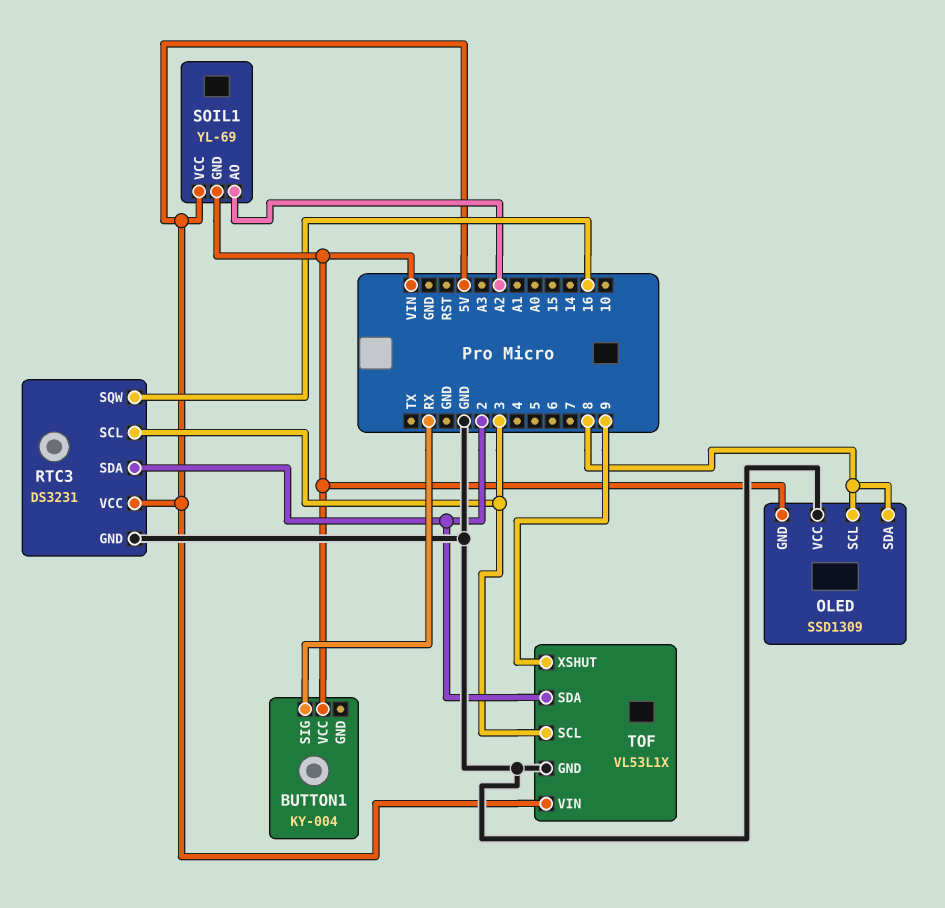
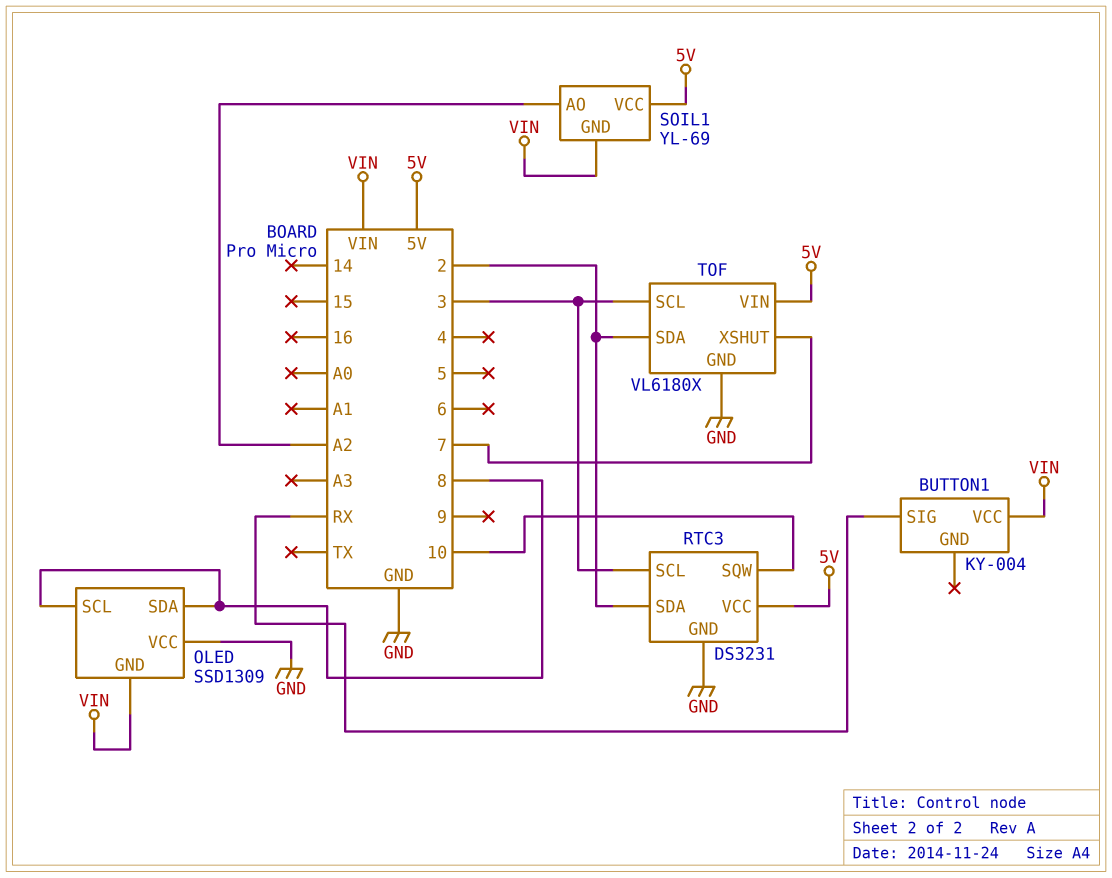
RTC3 pin SQW: 16 -> 10
TOF: VL53L1X -> VL6180X
TOF pin XSHUT: 9 -> 7

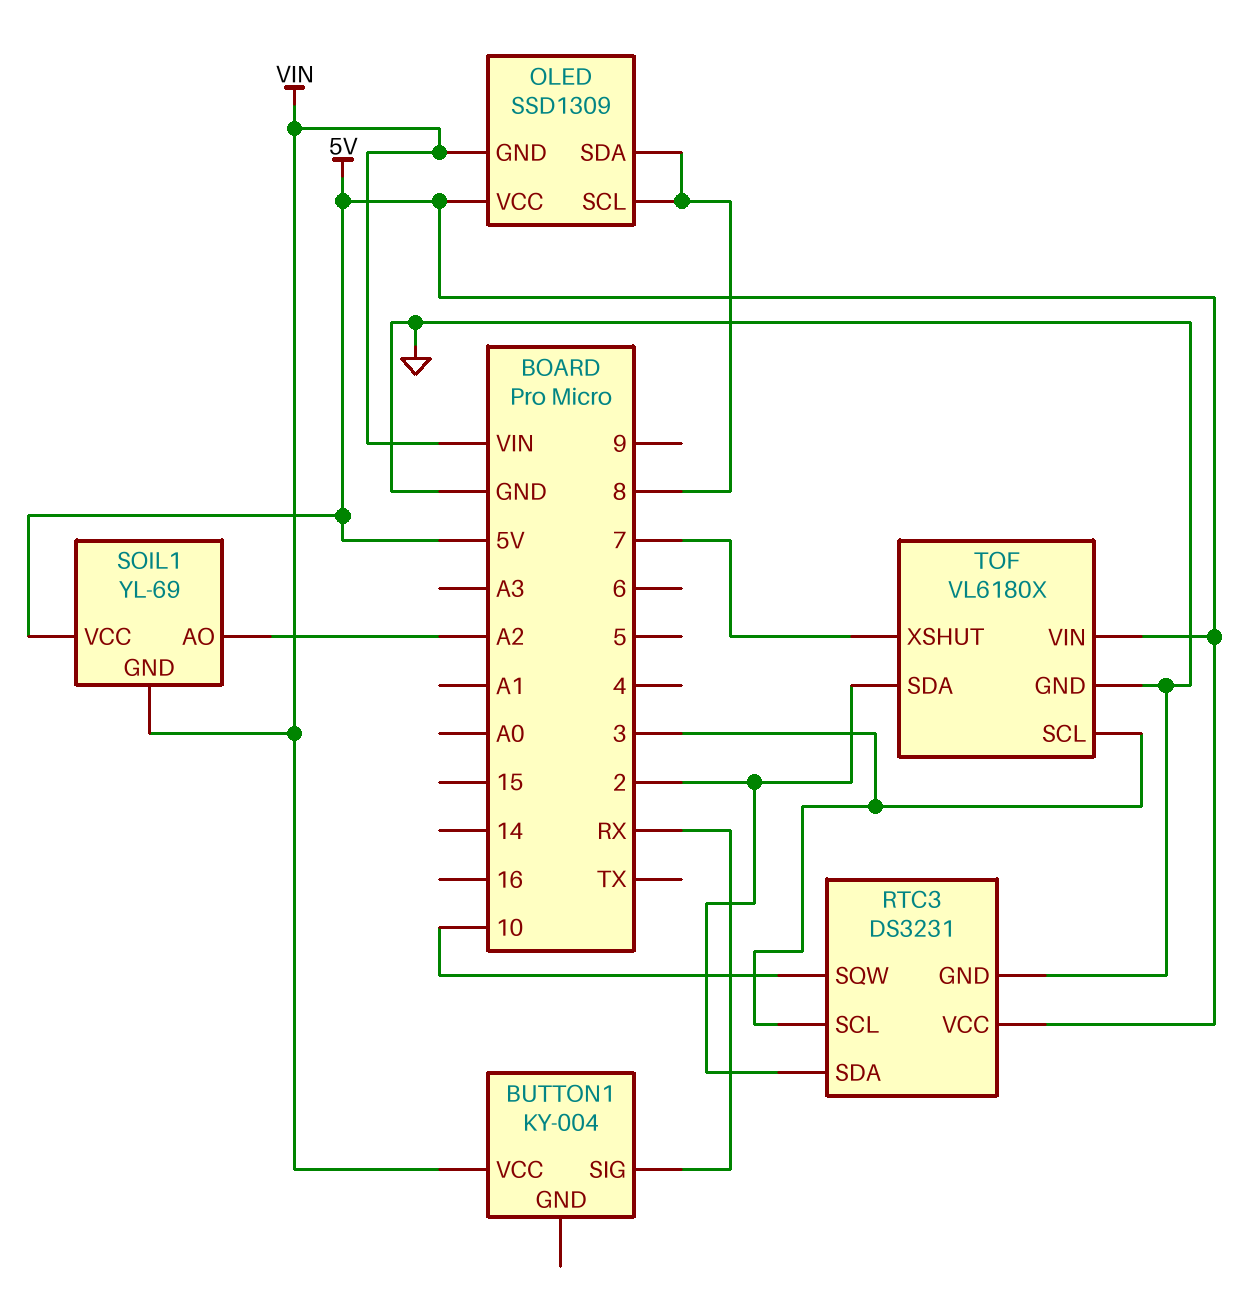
OLED pin VCC: GND -> 5V

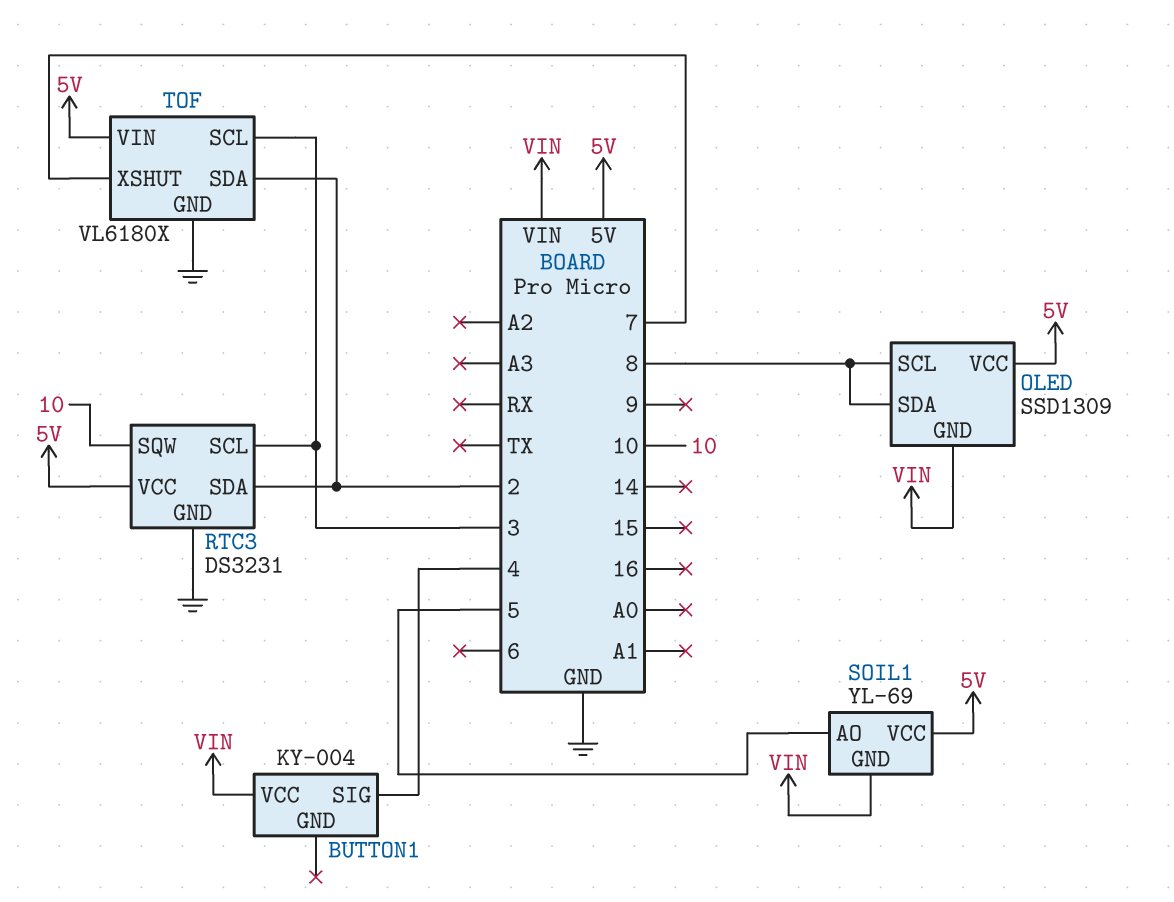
BUTTON1 pin SIG: RX -> 4
SOIL1 pin AO: A2 -> 5

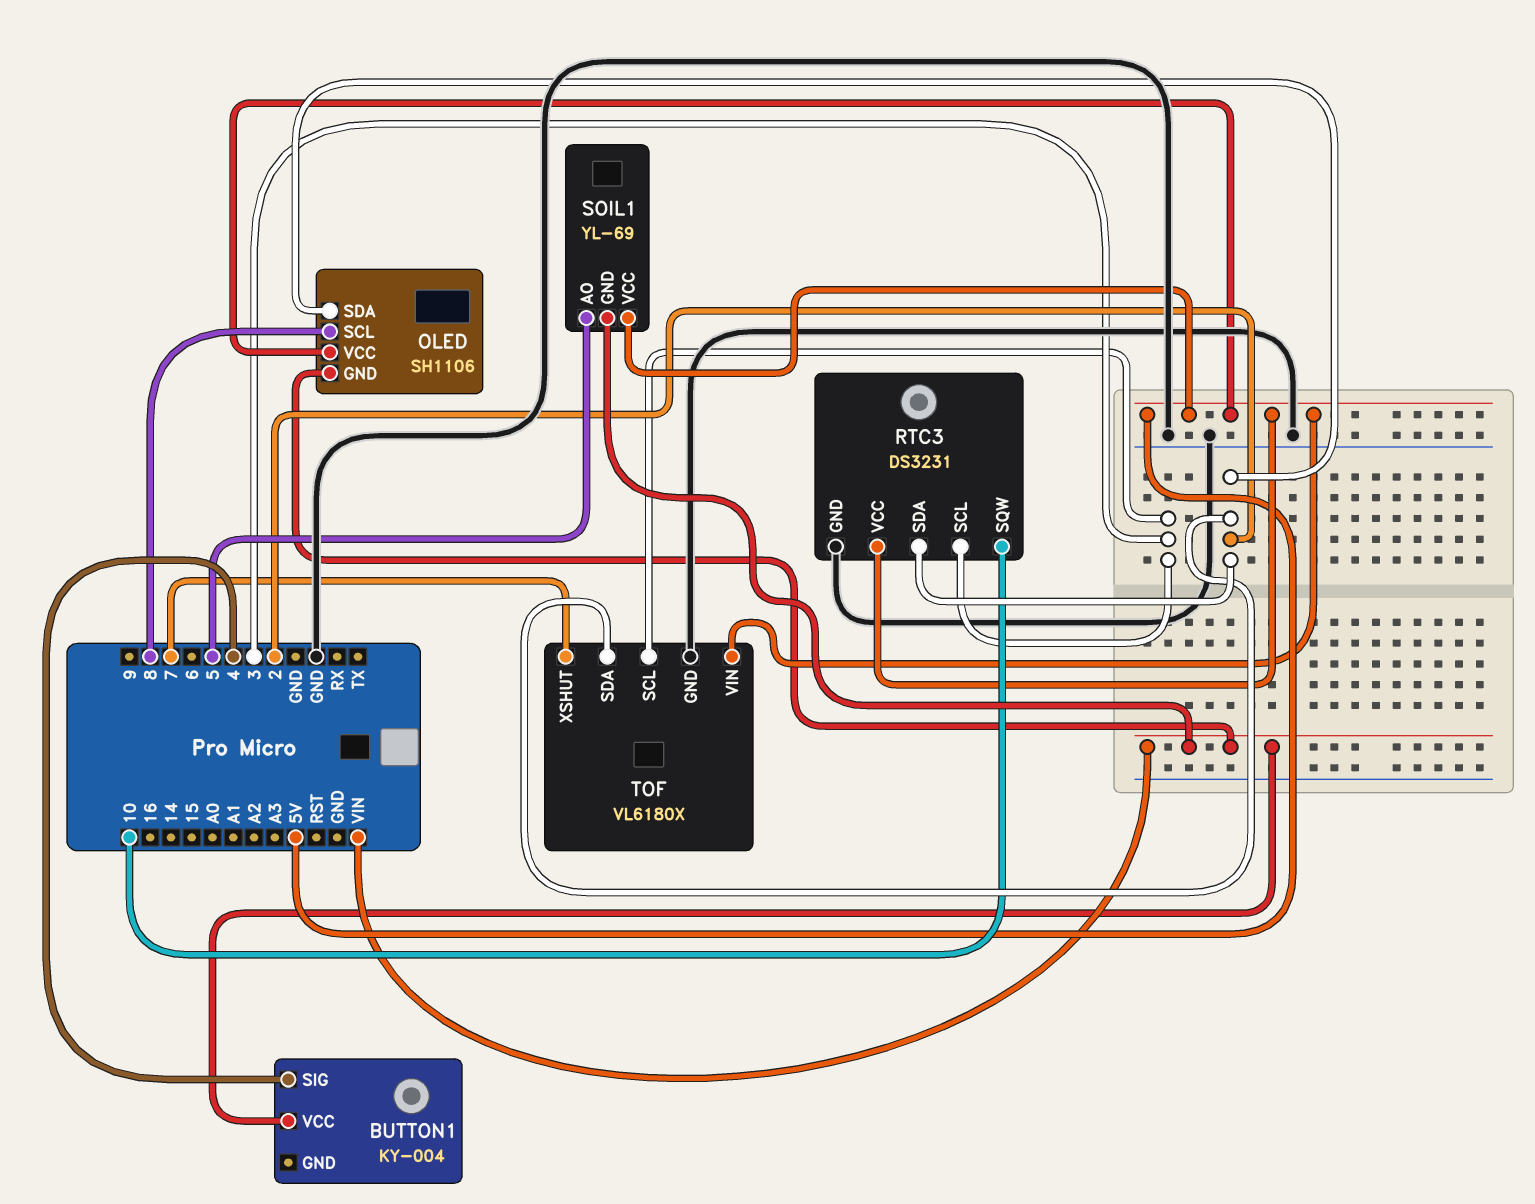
OLED: SSD1309 -> SH1106
OLED pin SDA: 8 -> 2

